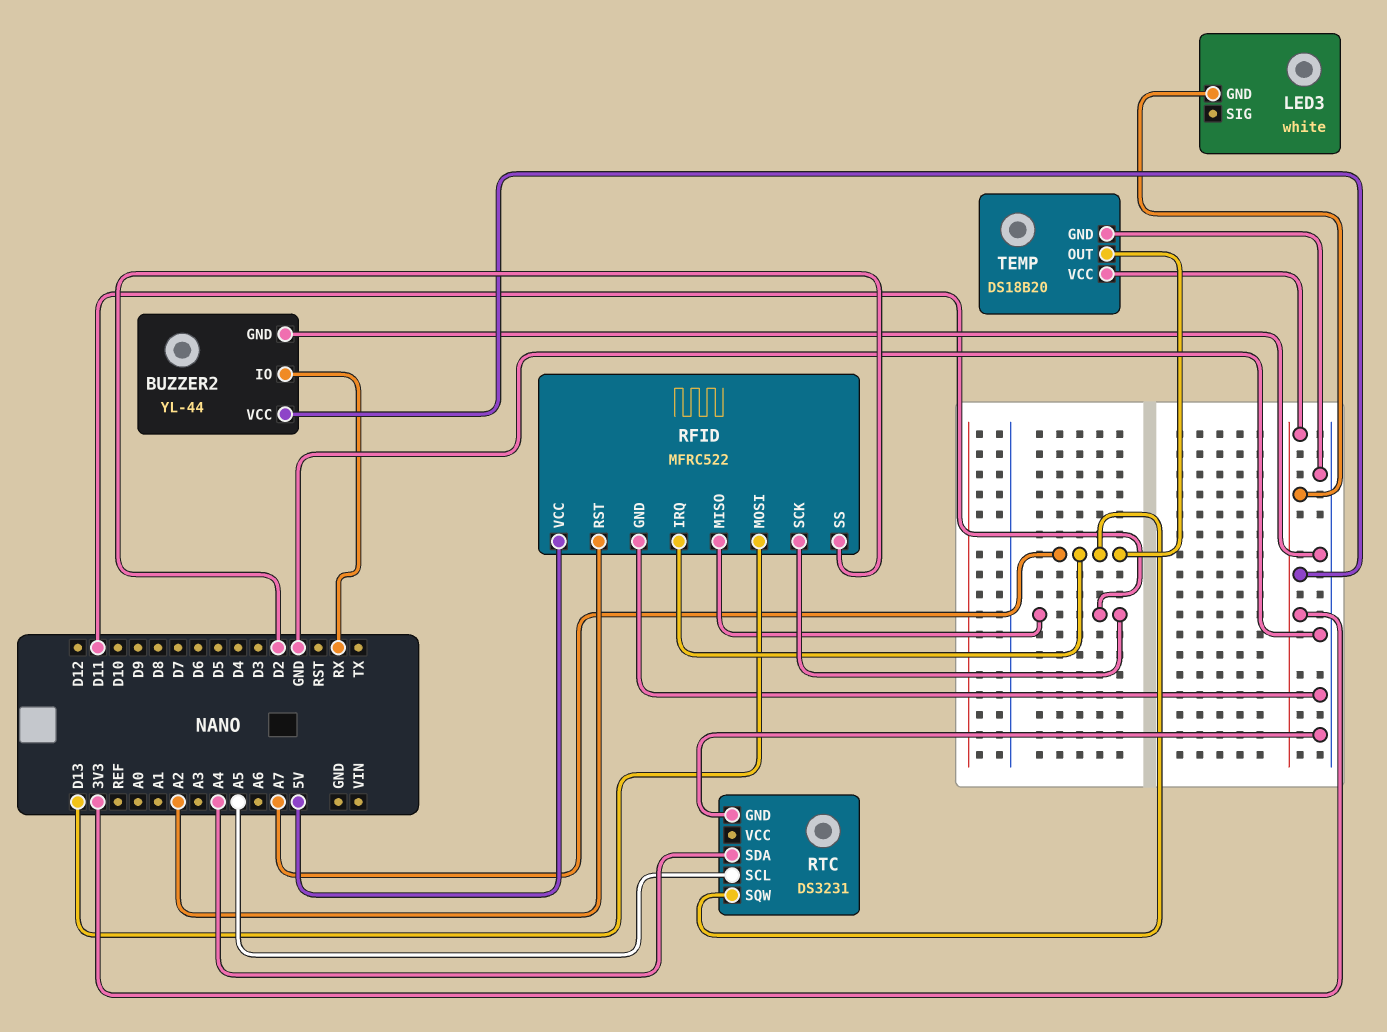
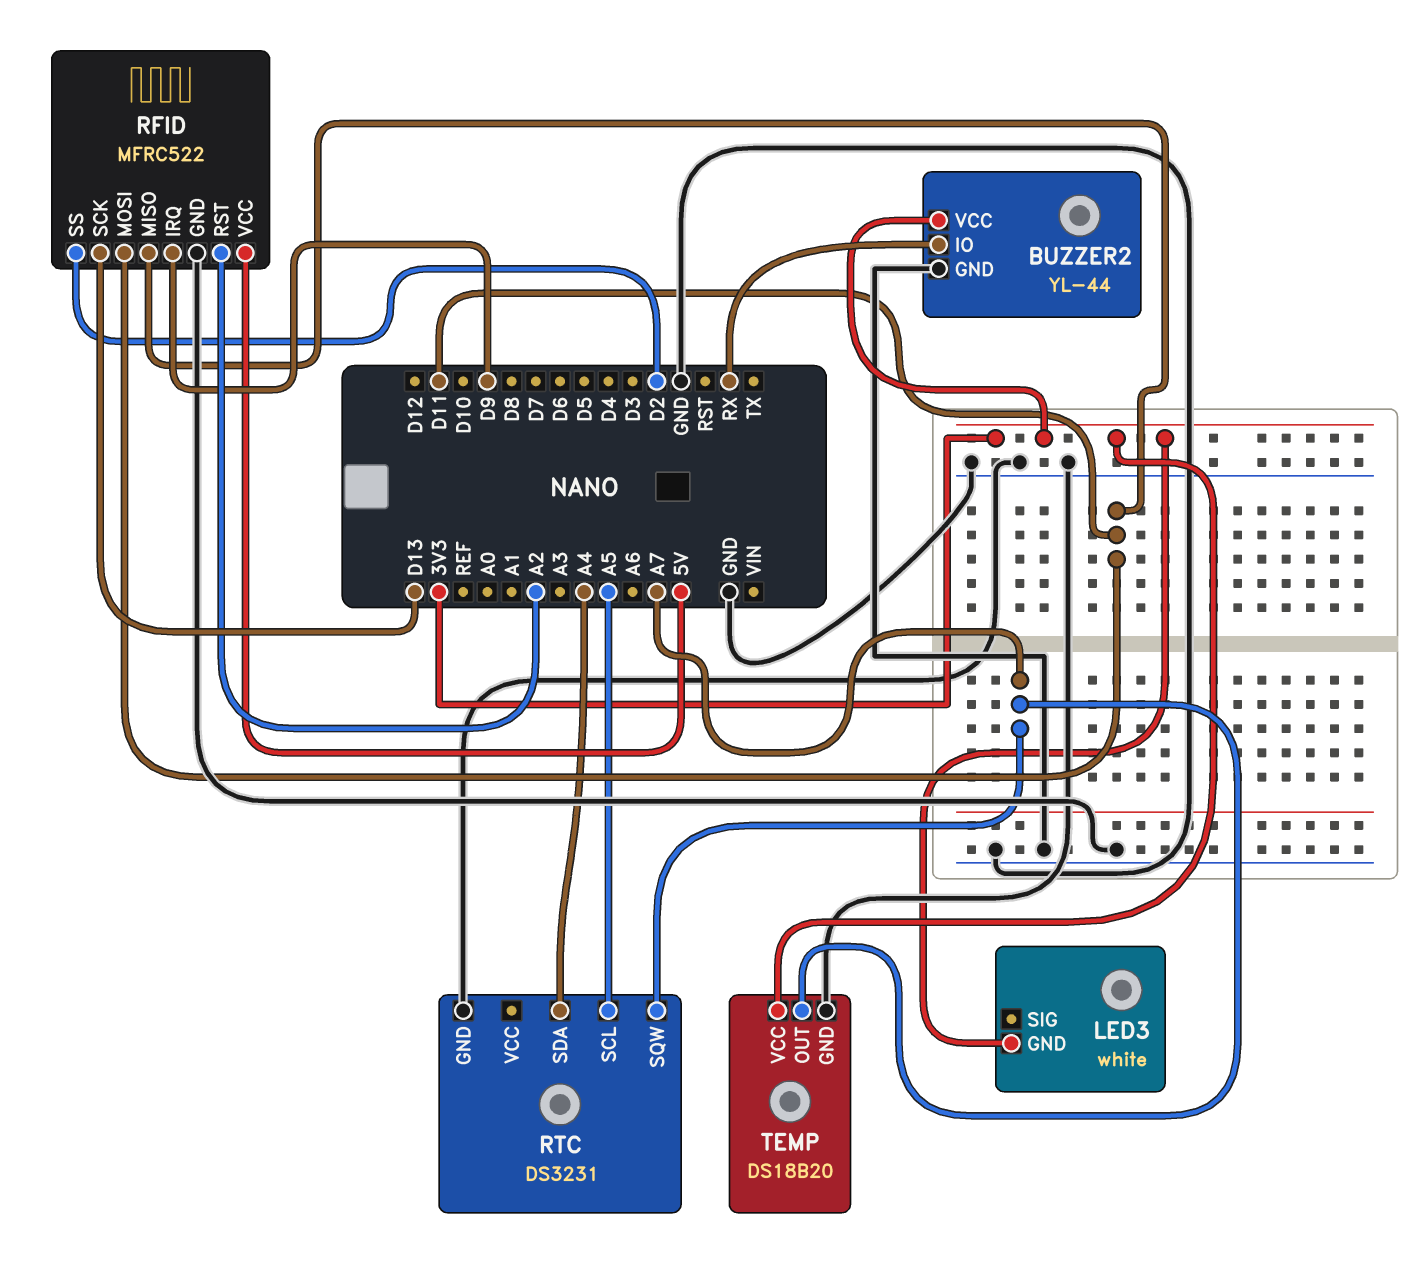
RFID pin IRQ: A7 -> D9
RFID pin MOSI: D13 -> D11
RFID pin SCK: D11 -> D13

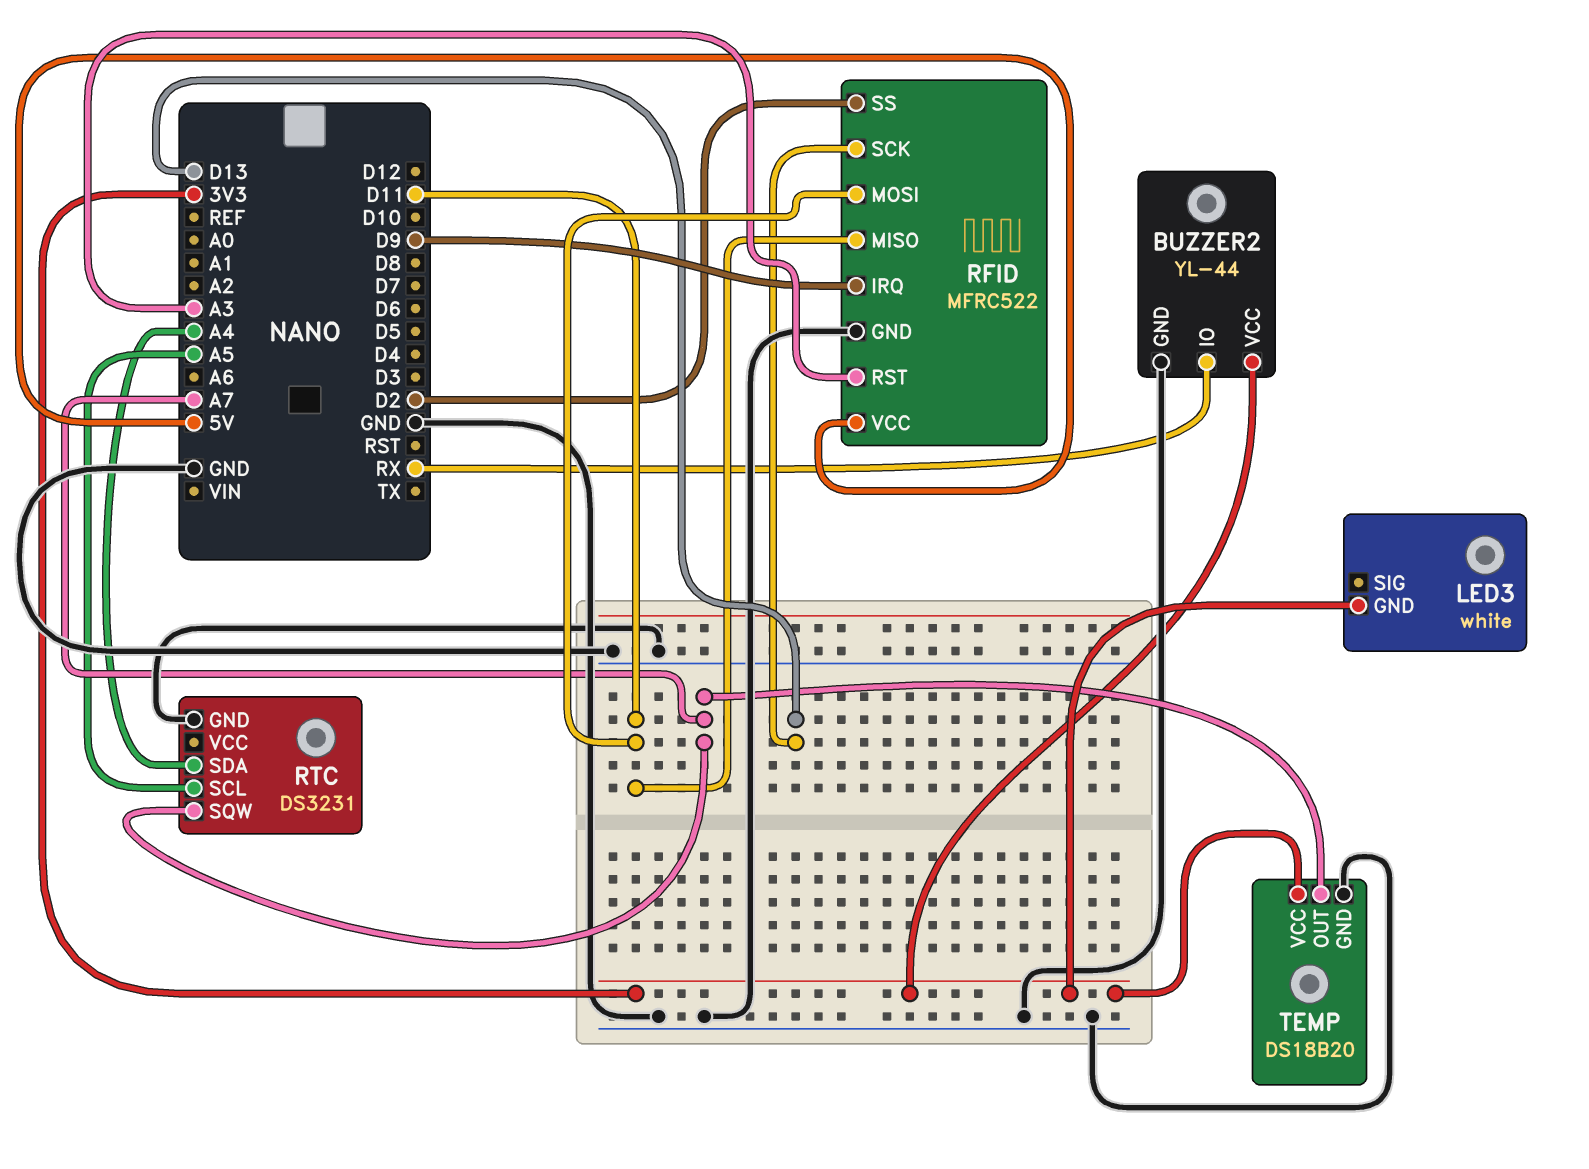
RFID pin RST: A2 -> A3

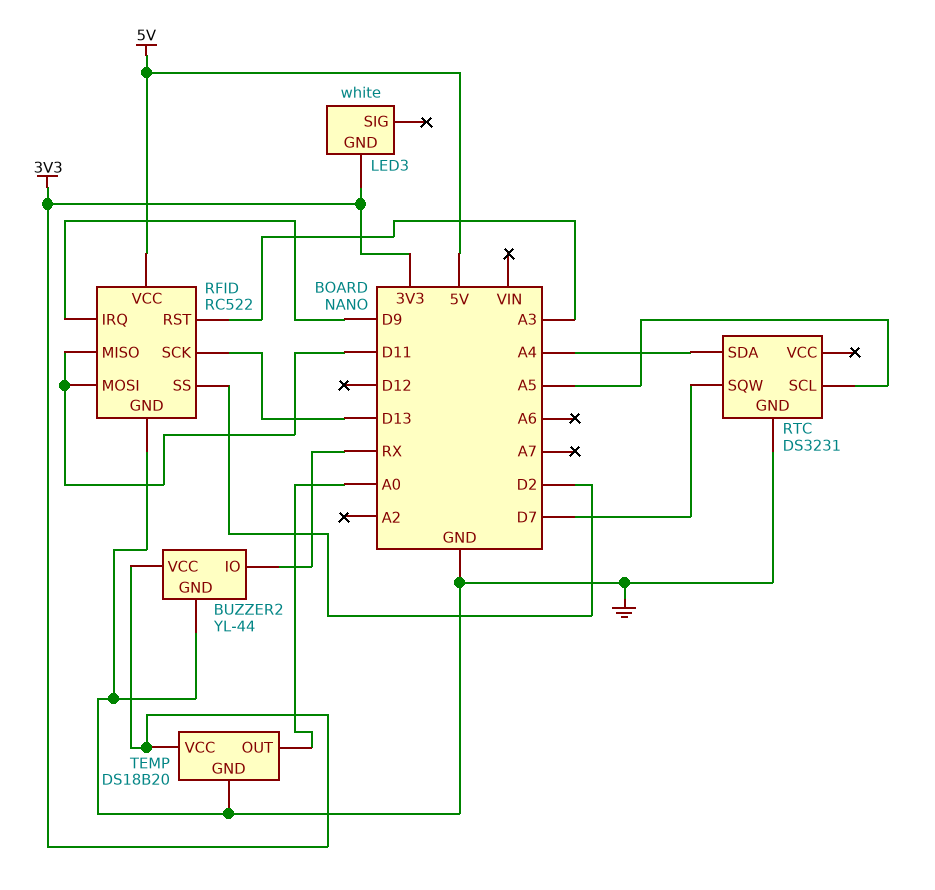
RFID: MFRC522 -> RC522
RTC pin SQW: A7 -> D7
TEMP pin OUT: A7 -> A0

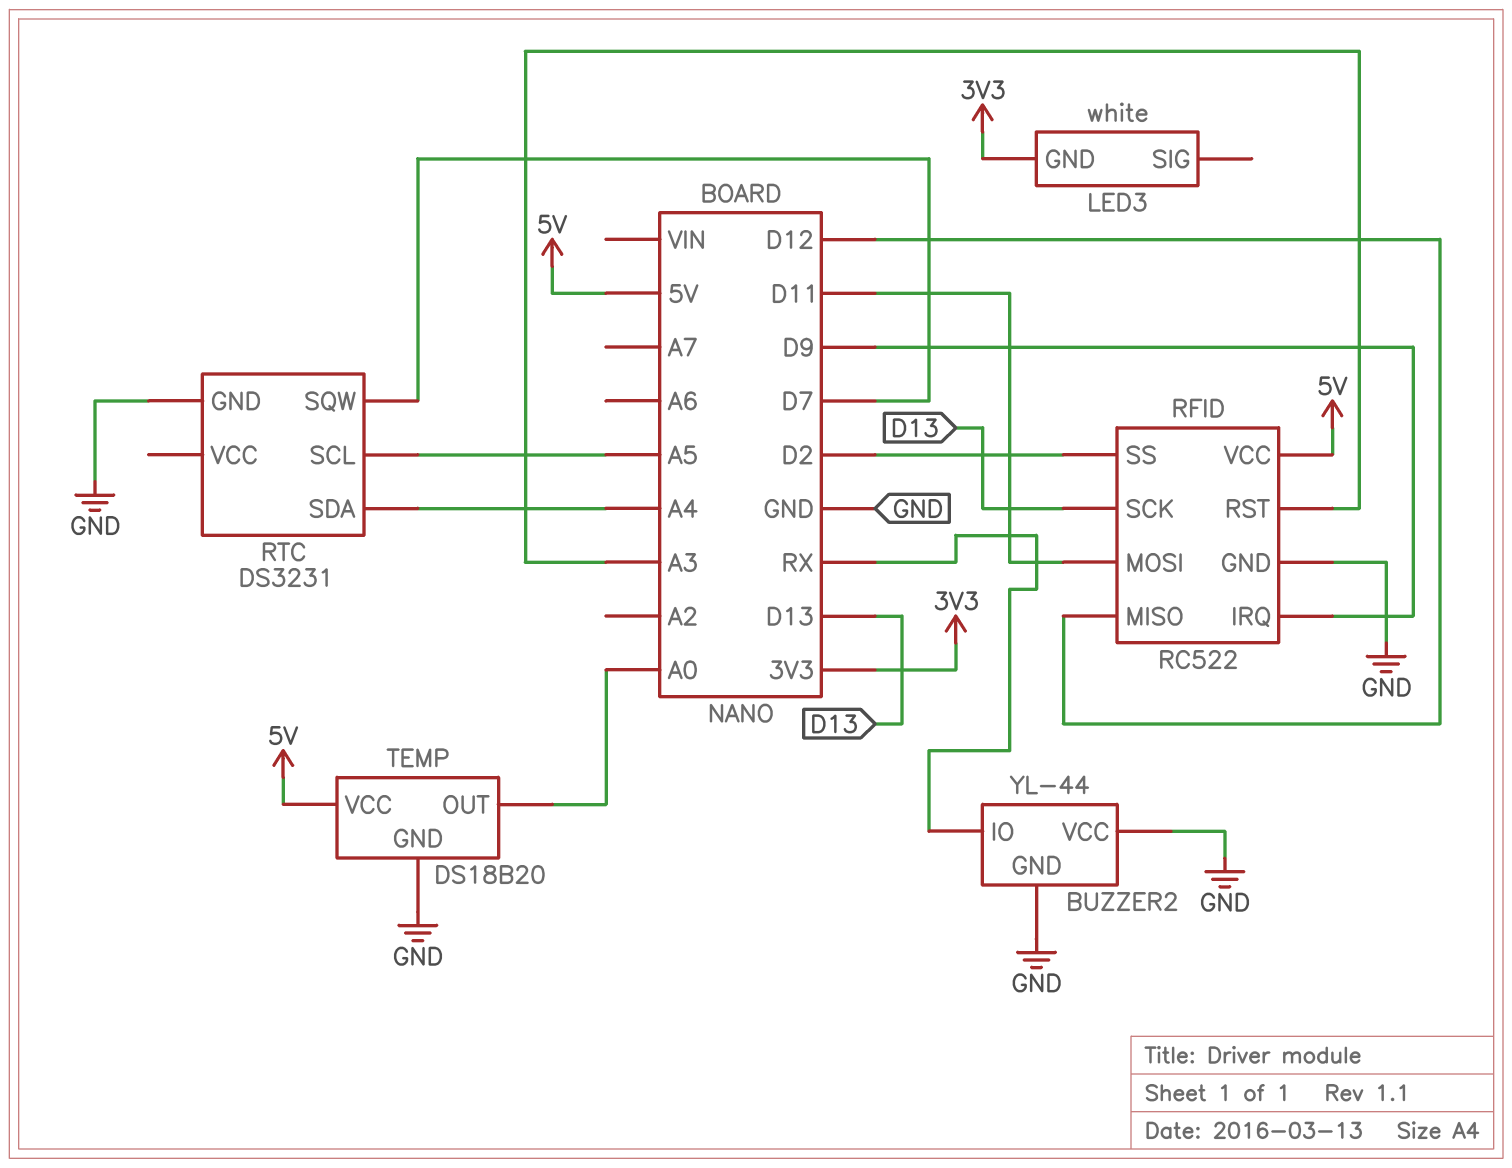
BUZZER2 pin VCC: 3V3 -> GND
RFID pin MISO: D11 -> D12
TEMP pin VCC: 3V3 -> 5V

